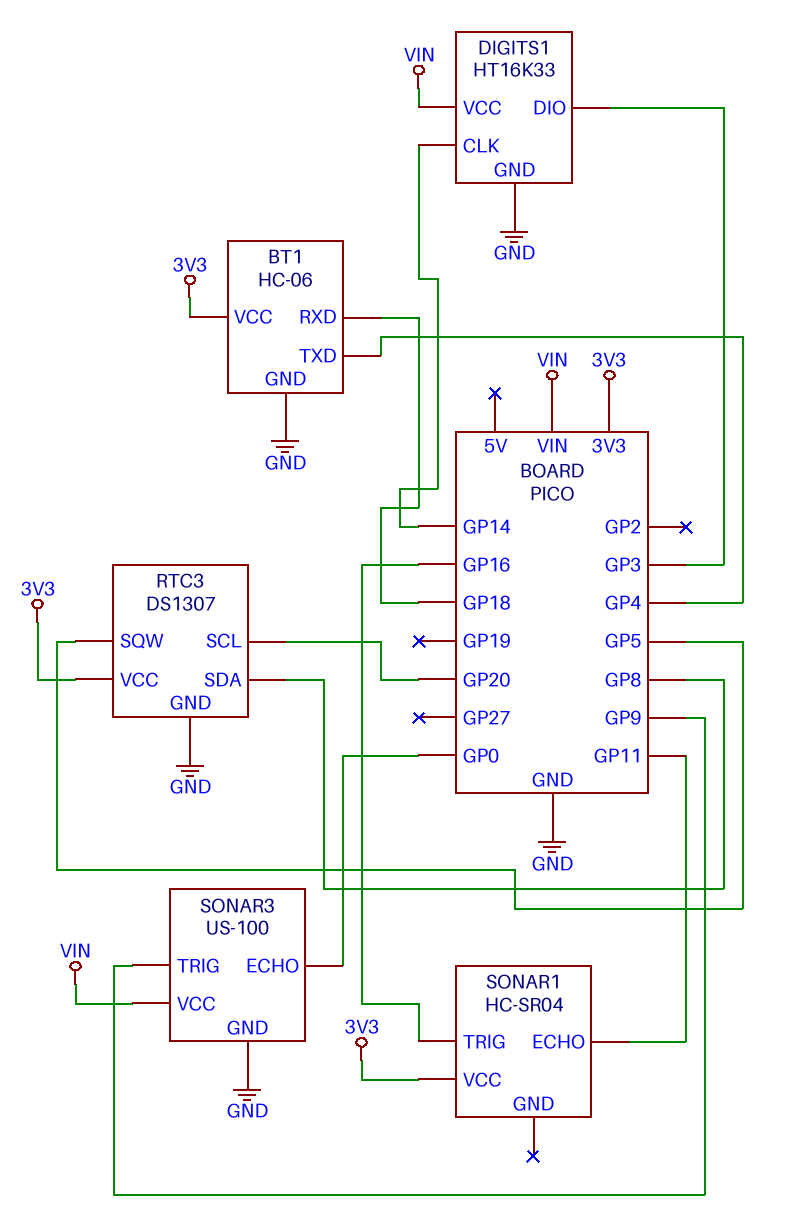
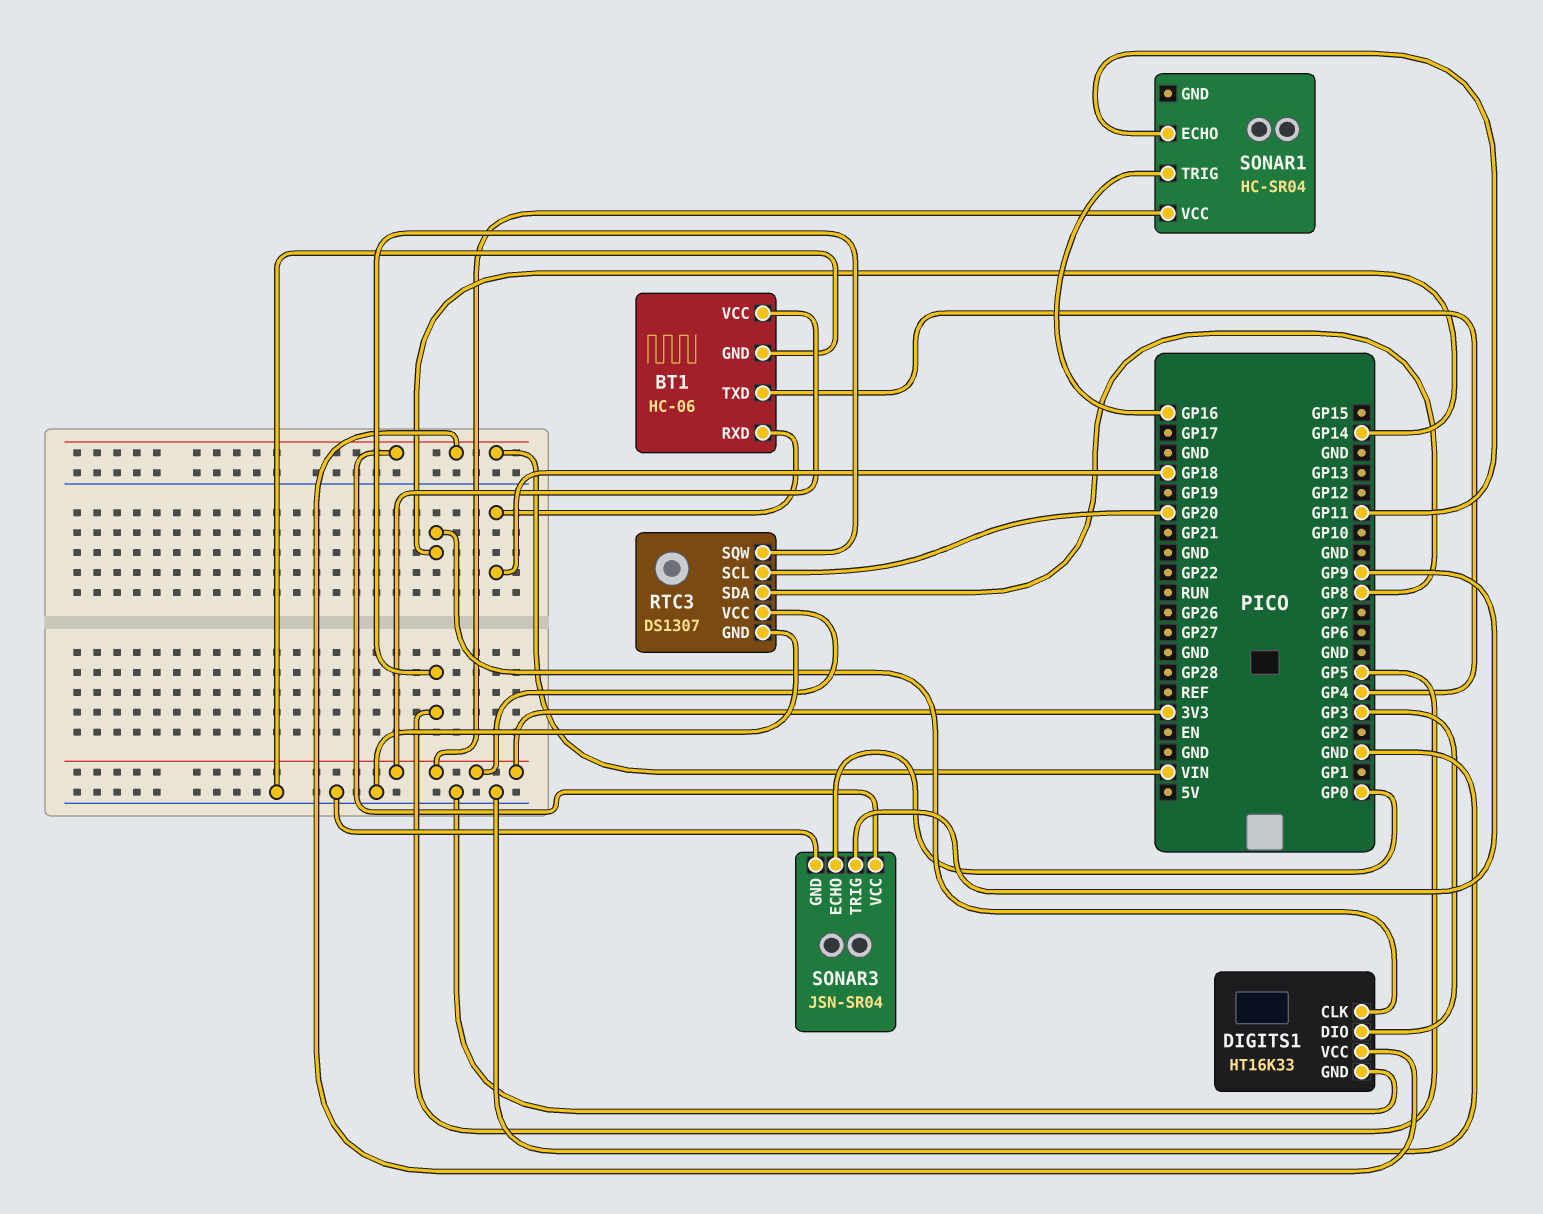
SONAR3: US-100 -> JSN-SR04

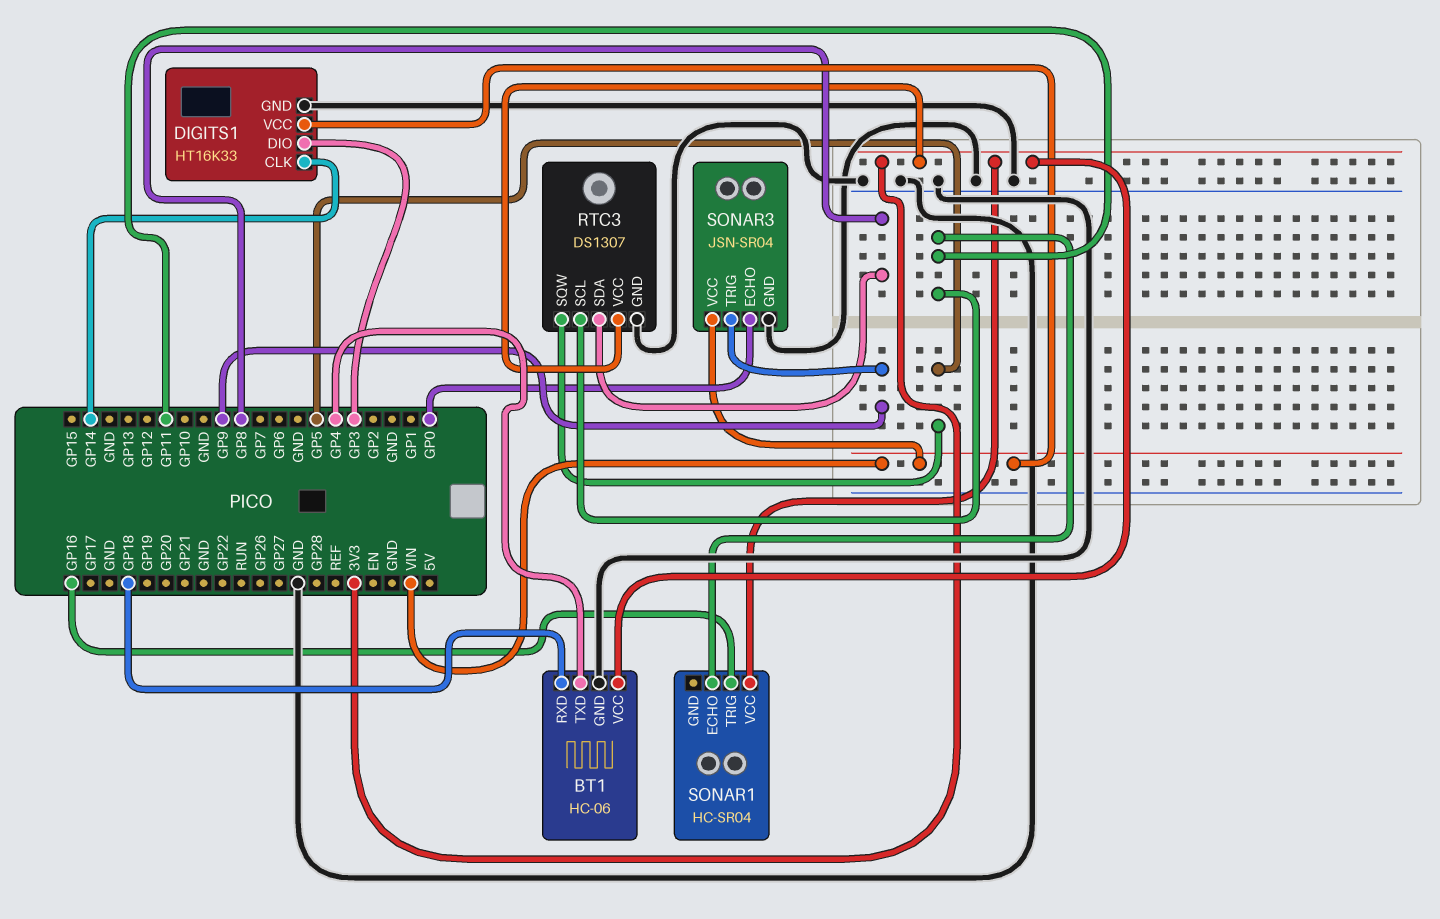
RTC3 pin SCL: GP20 -> GP11

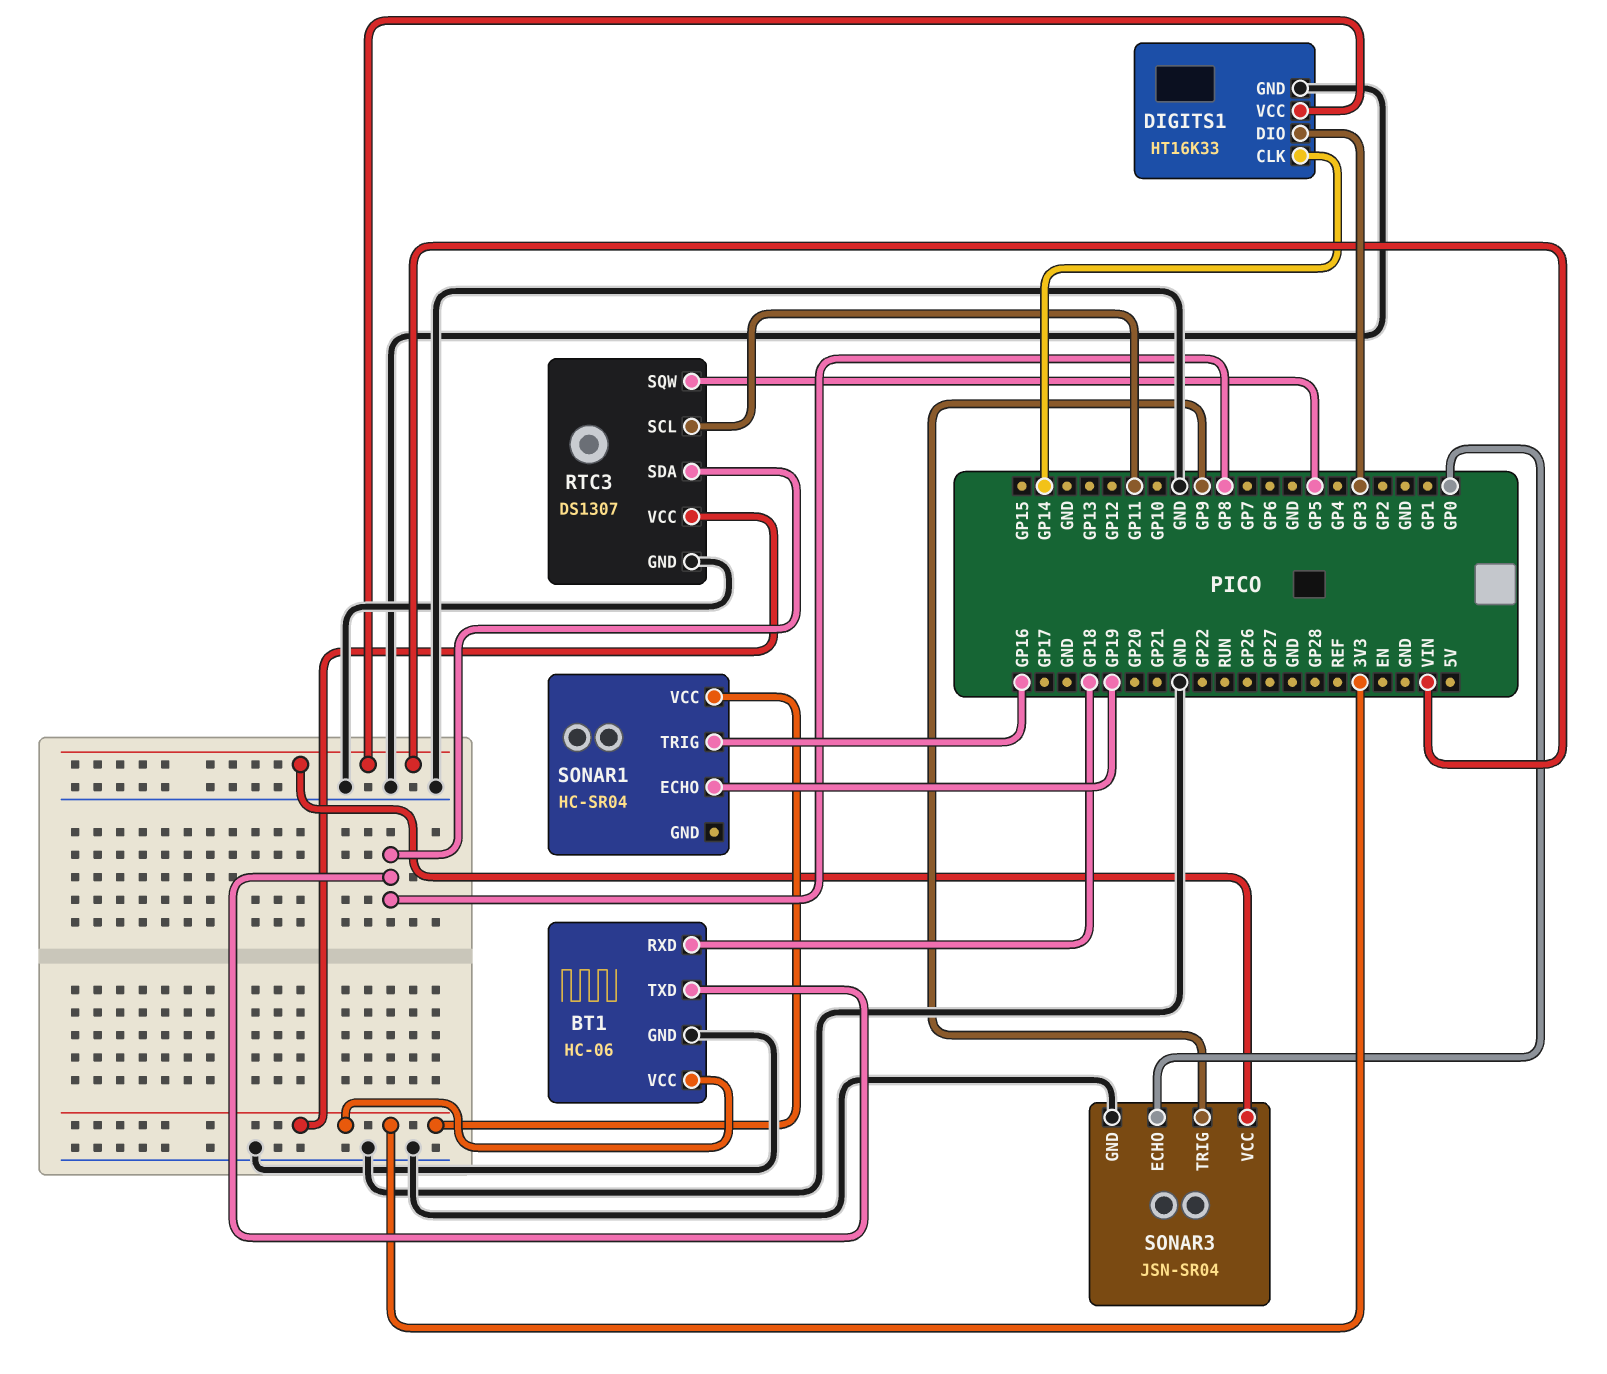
BT1 pin TXD: GP4 -> GP8
SONAR1 pin ECHO: GP11 -> GP19

